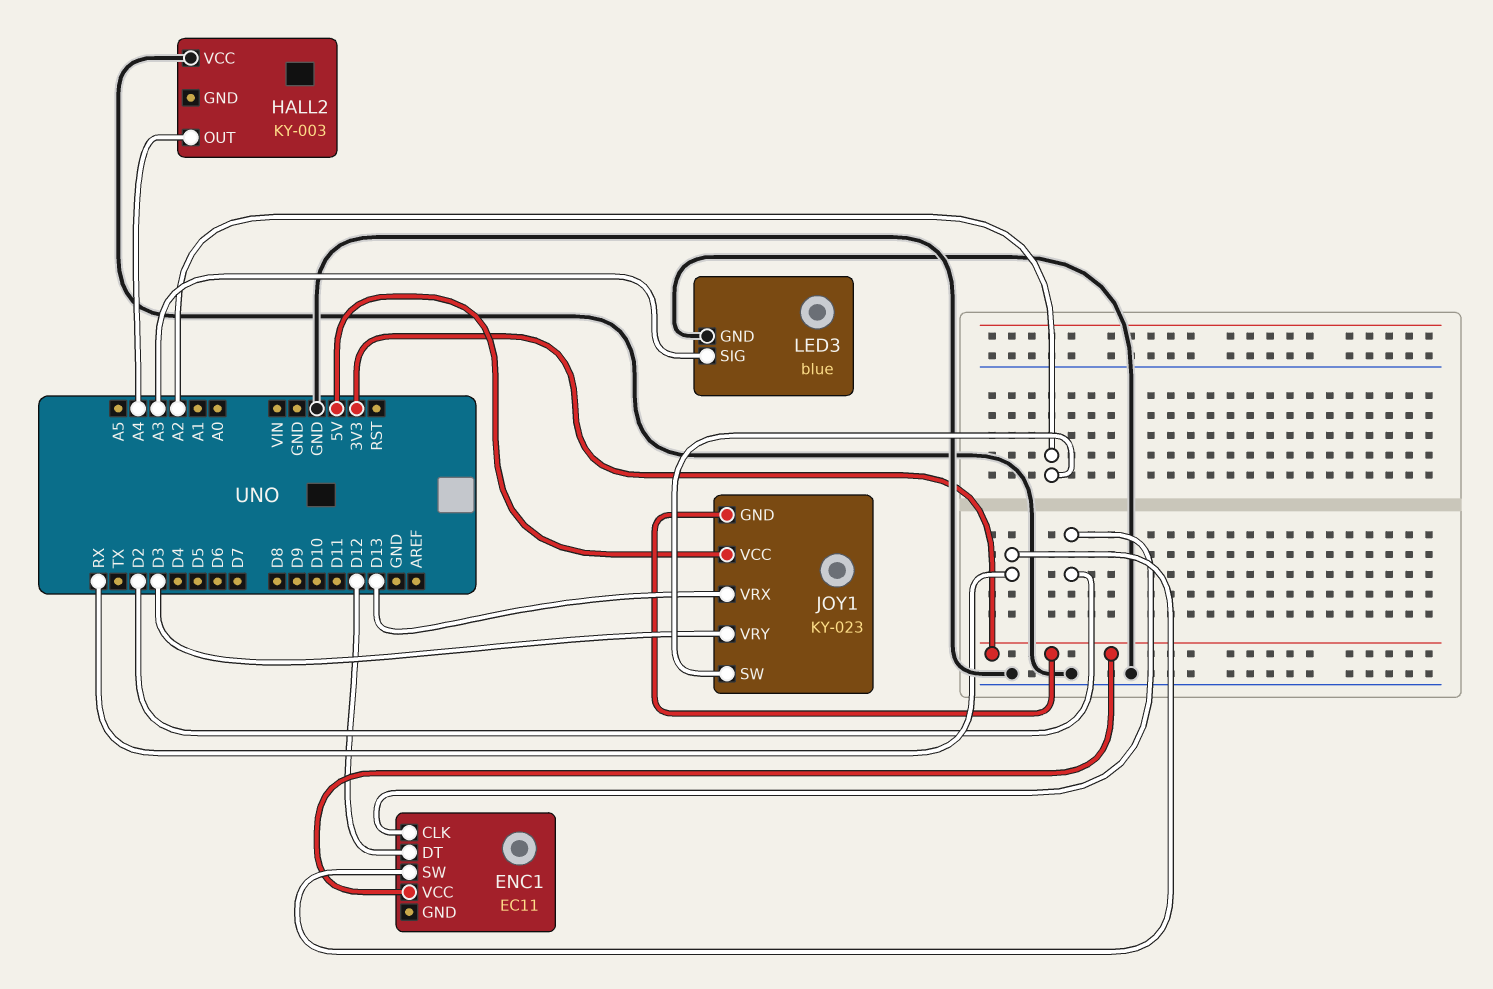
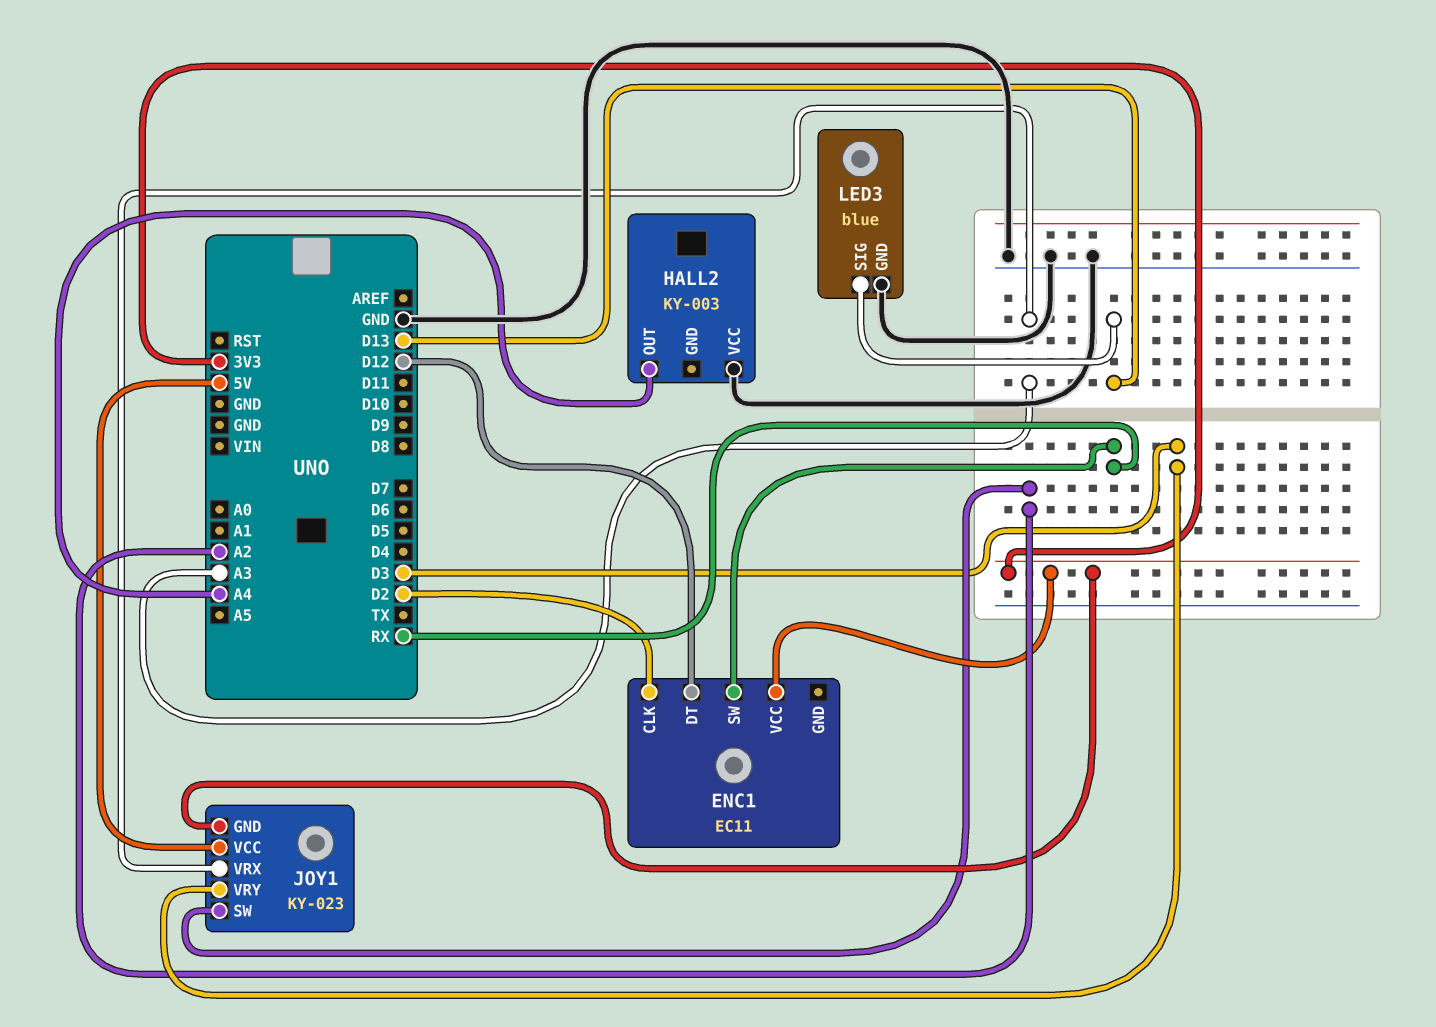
JOY1 pin VRX: D13 -> A3
LED3 pin SIG: A3 -> D13

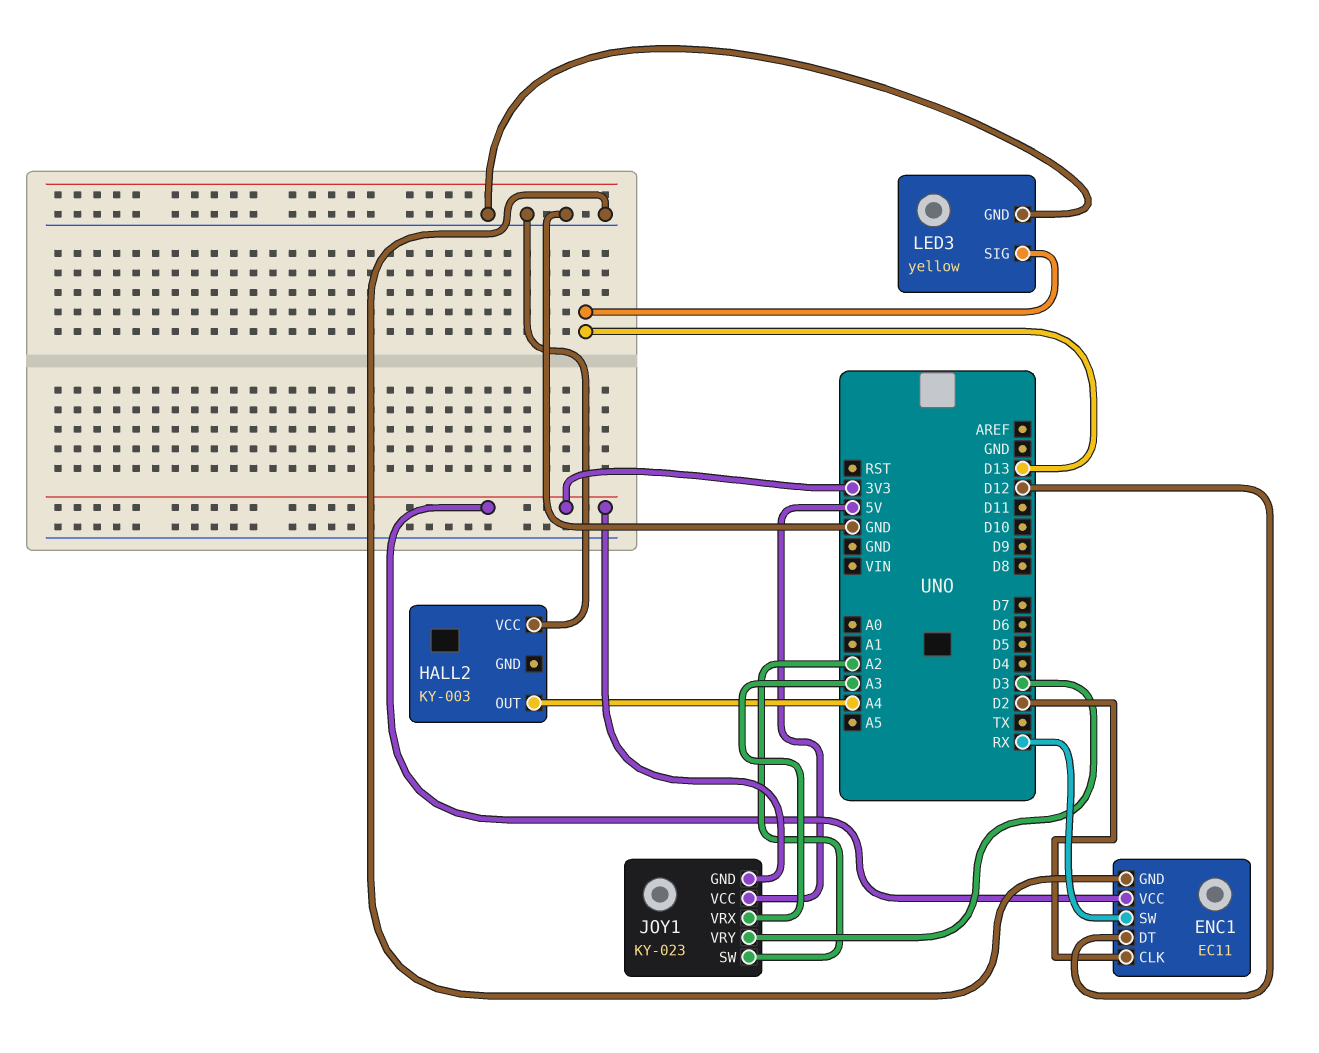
ENC1 pin GND: none -> GND
LED3: blue -> yellow

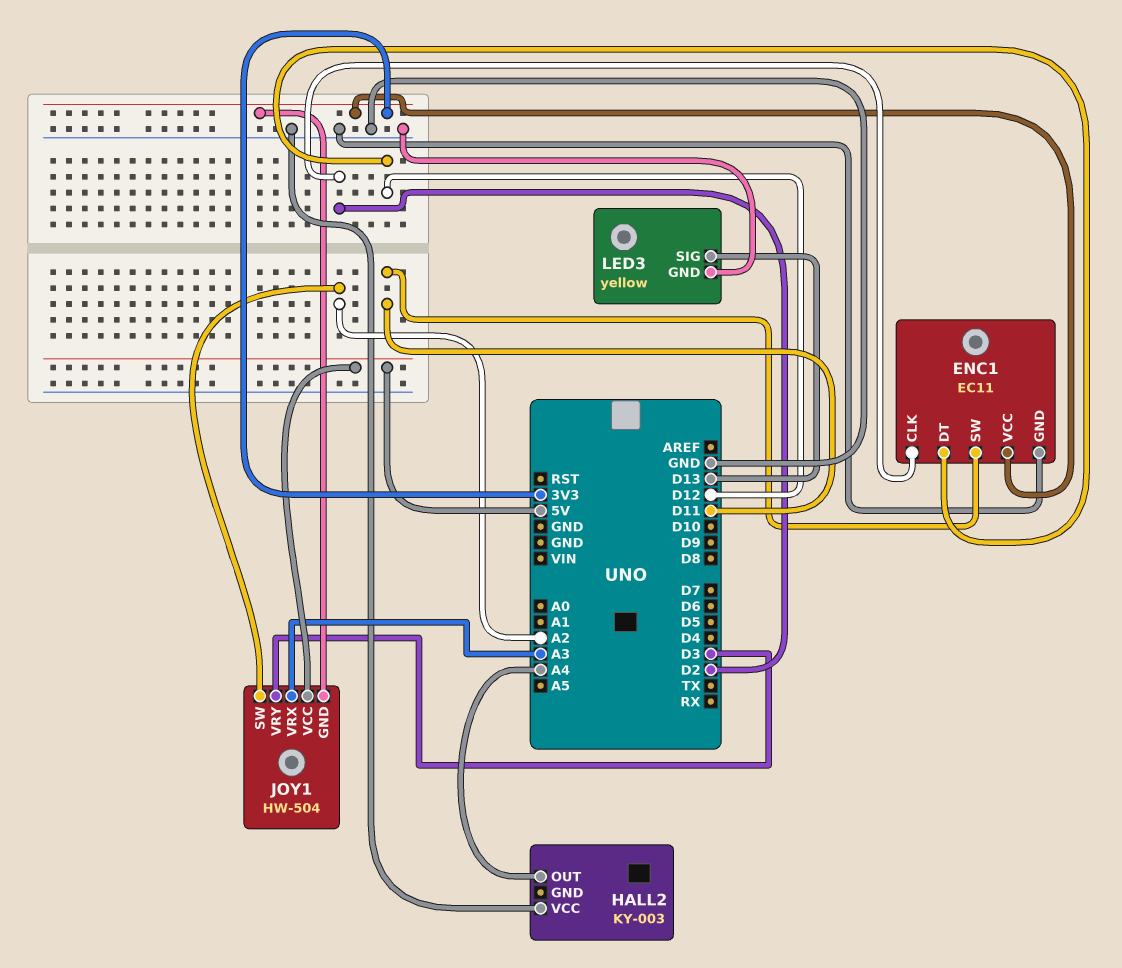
ENC1 pin SW: RX -> D11
JOY1: KY-023 -> HW-504

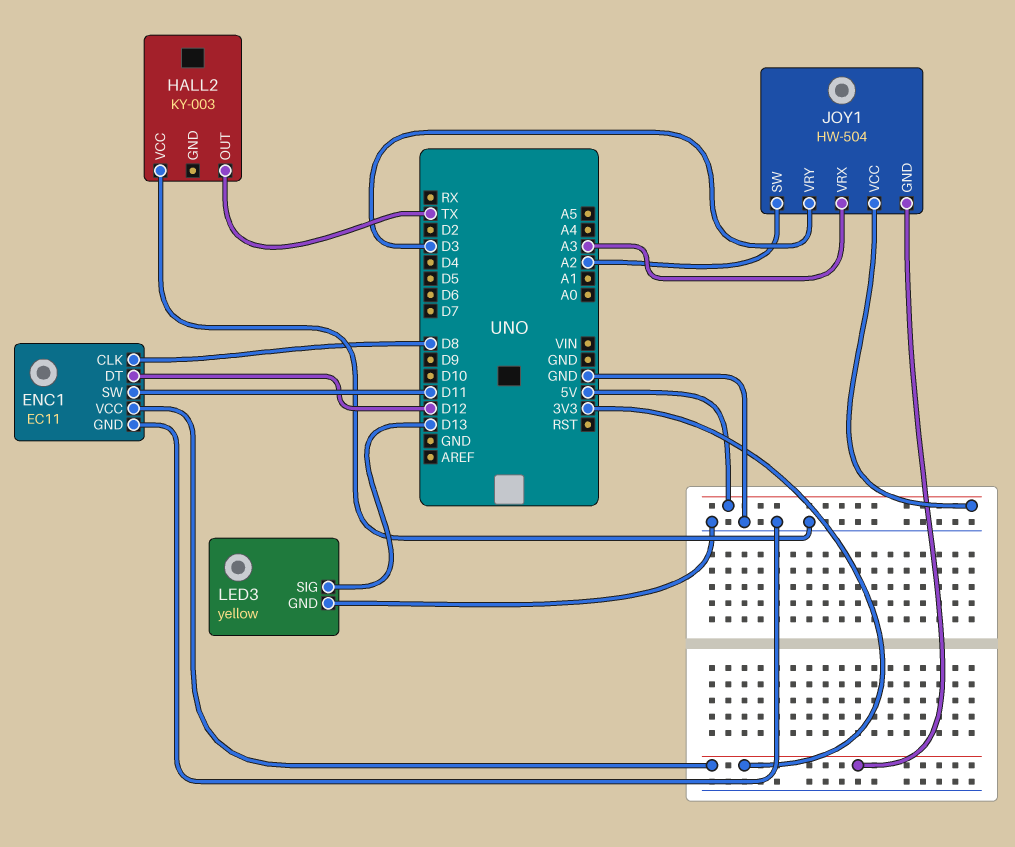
ENC1 pin CLK: D2 -> D8
HALL2 pin OUT: A4 -> TX

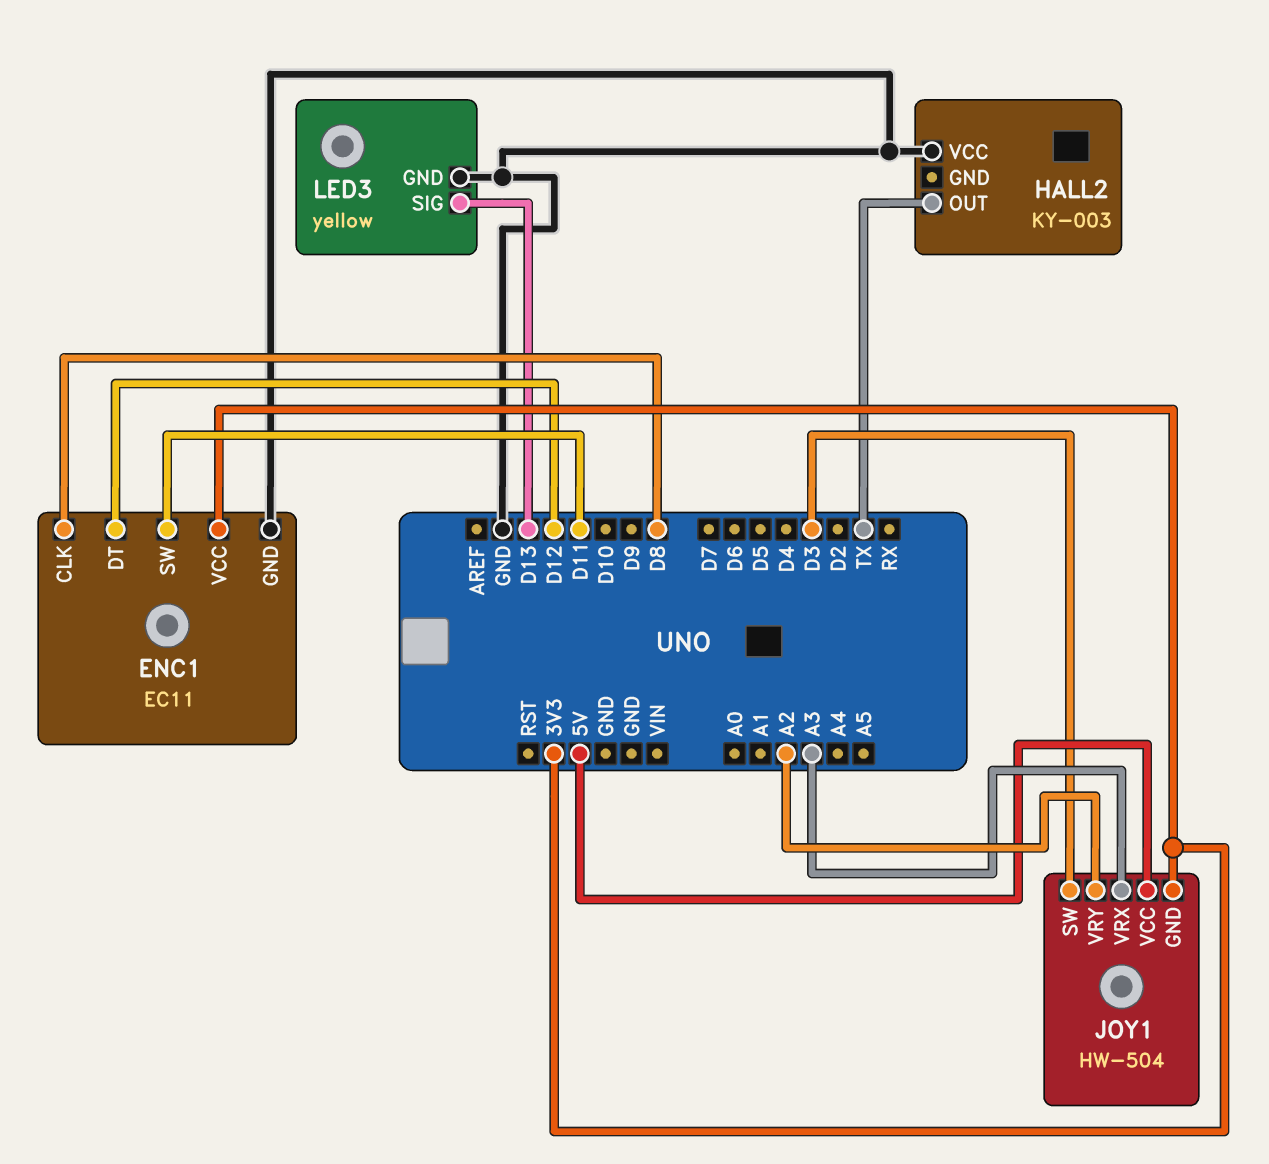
JOY1 pin SW: A2 -> D3
JOY1 pin VRY: D3 -> A2

